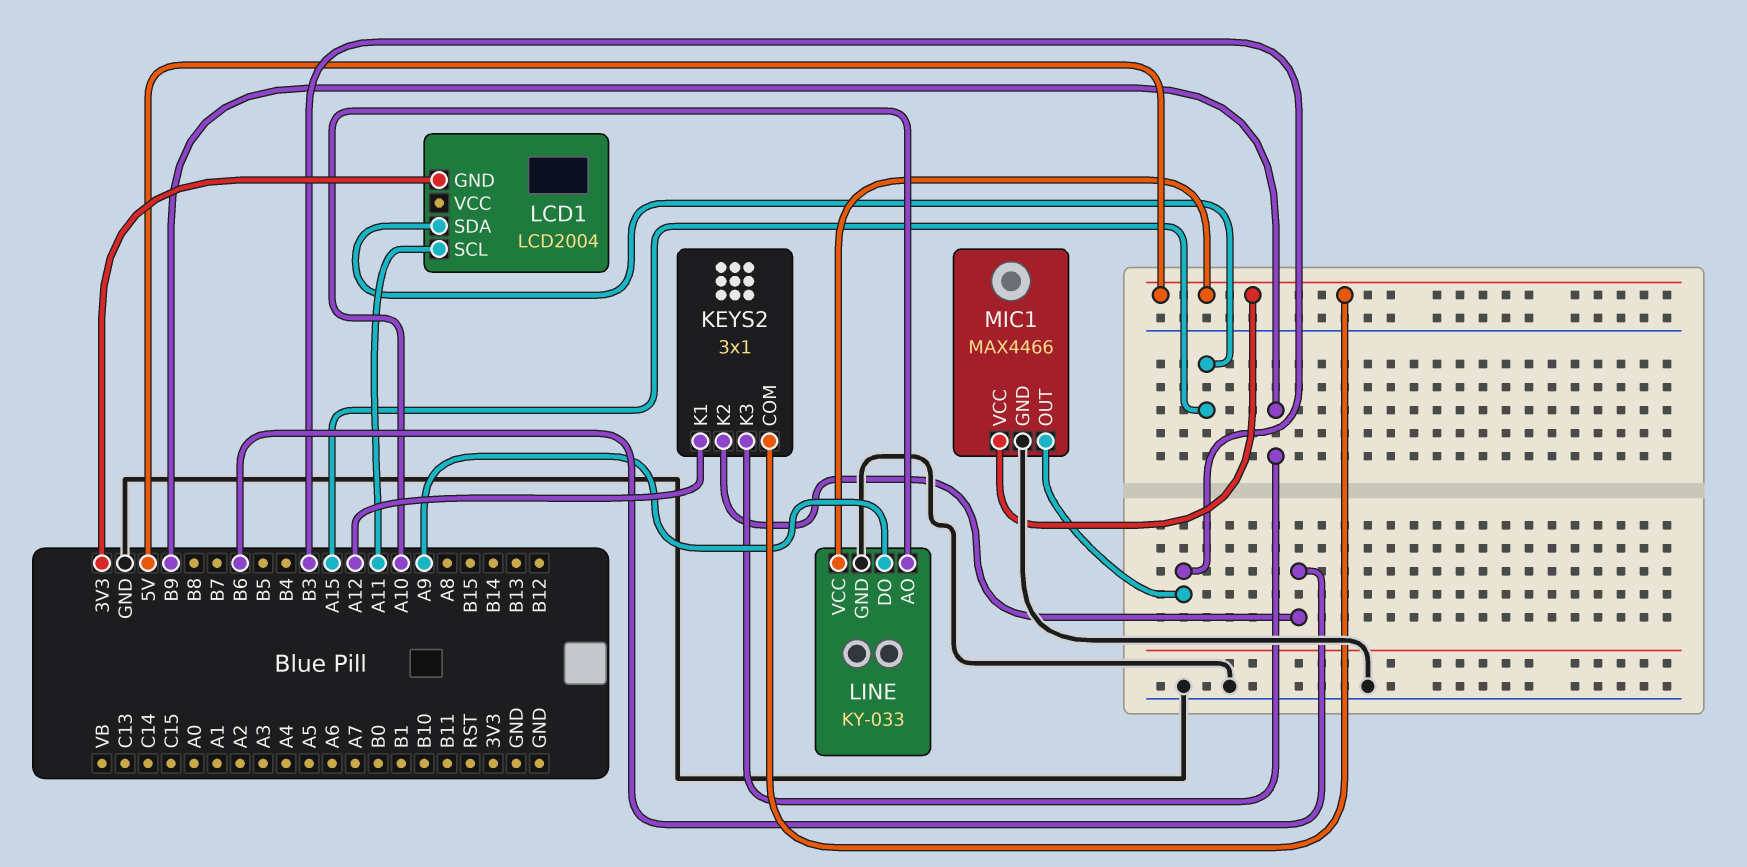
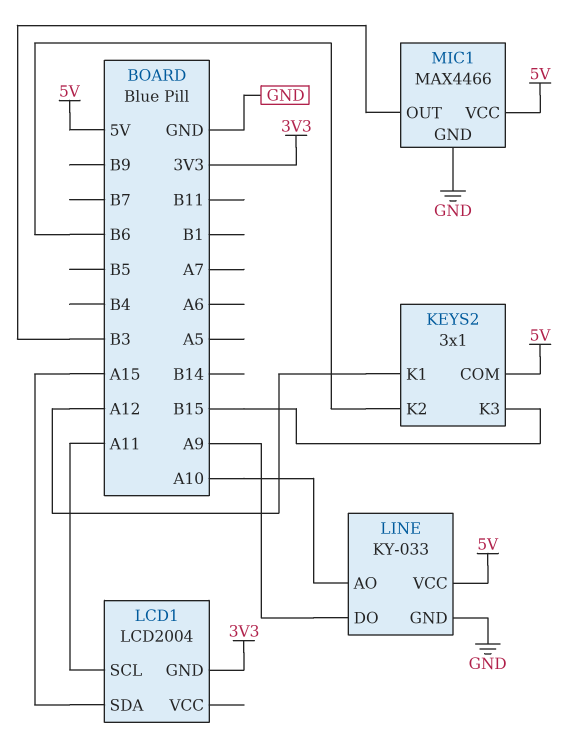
KEYS2 pin K3: B9 -> B15

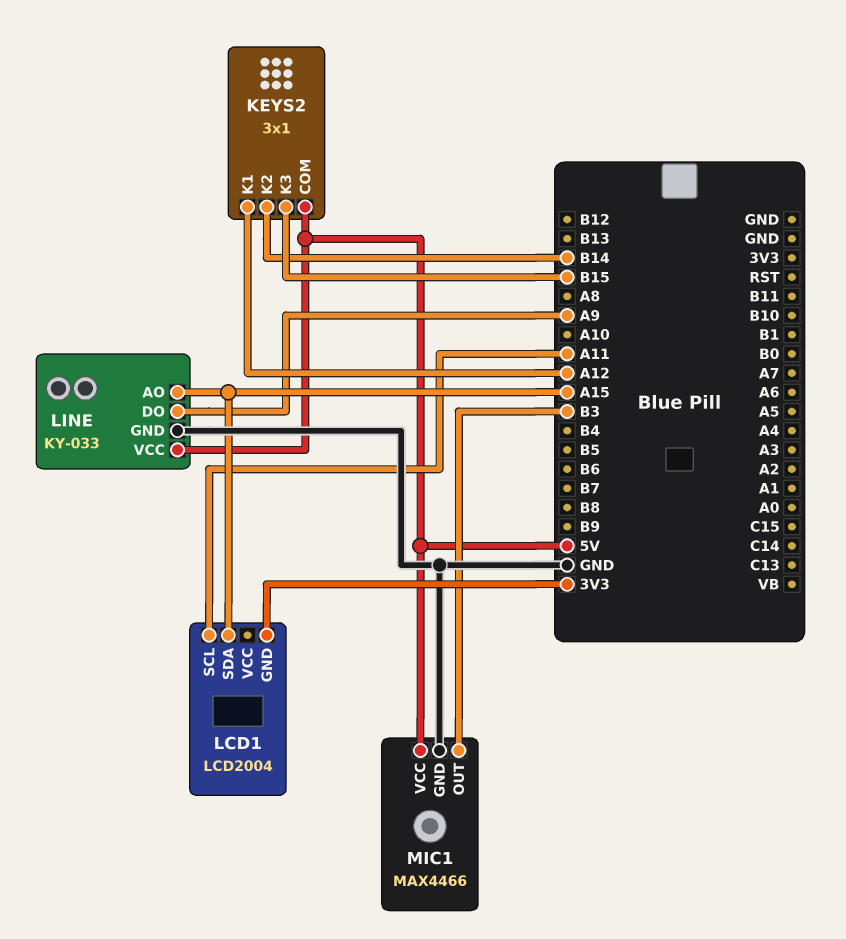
KEYS2 pin K2: B6 -> B14
LINE pin AO: A10 -> A15

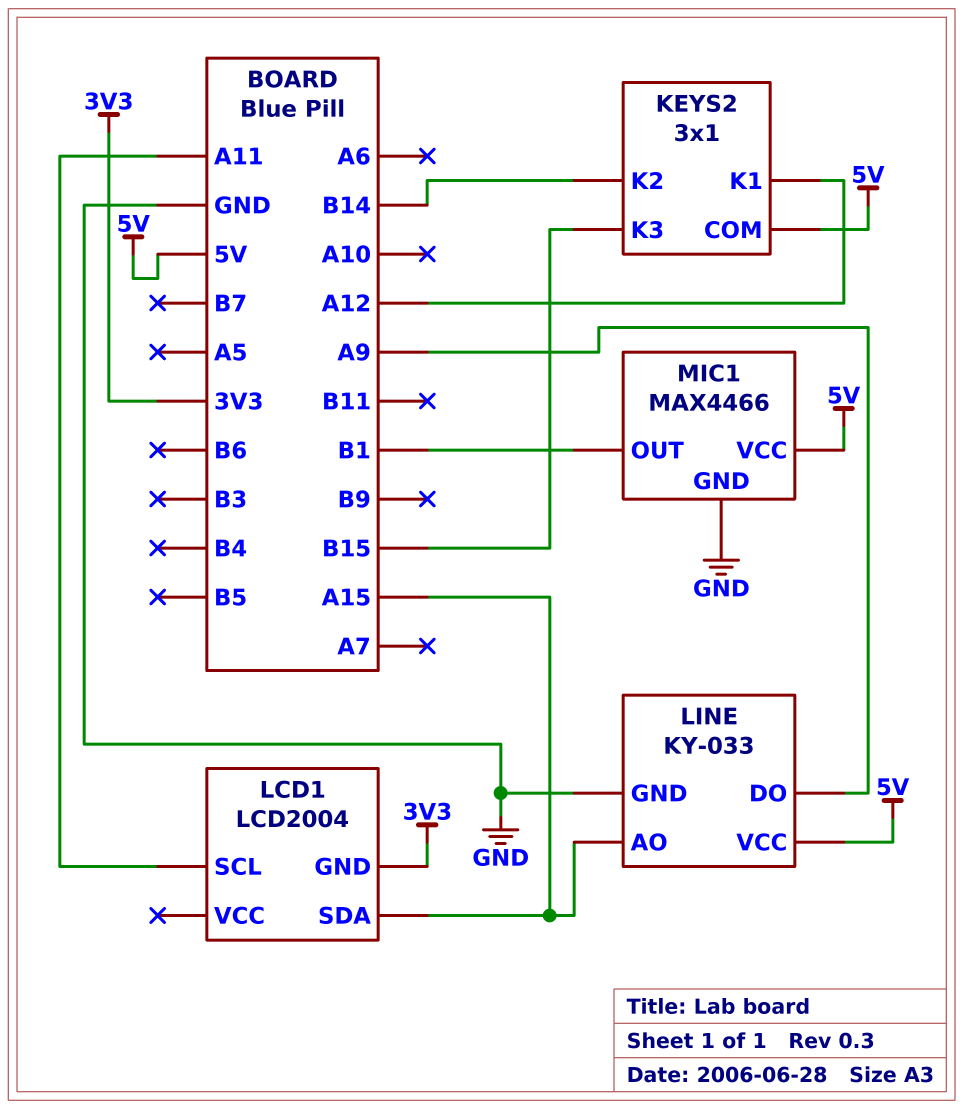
MIC1 pin OUT: B3 -> B1

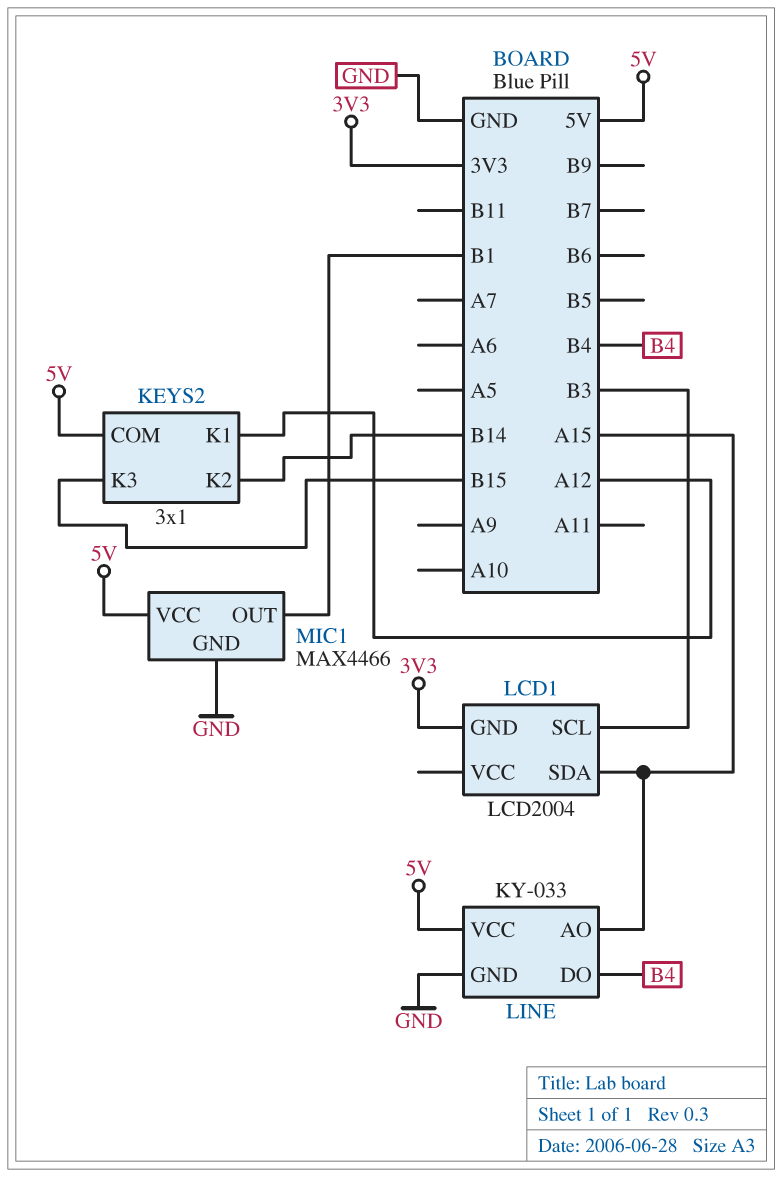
LCD1 pin SCL: A11 -> B3
LINE pin DO: A9 -> B4

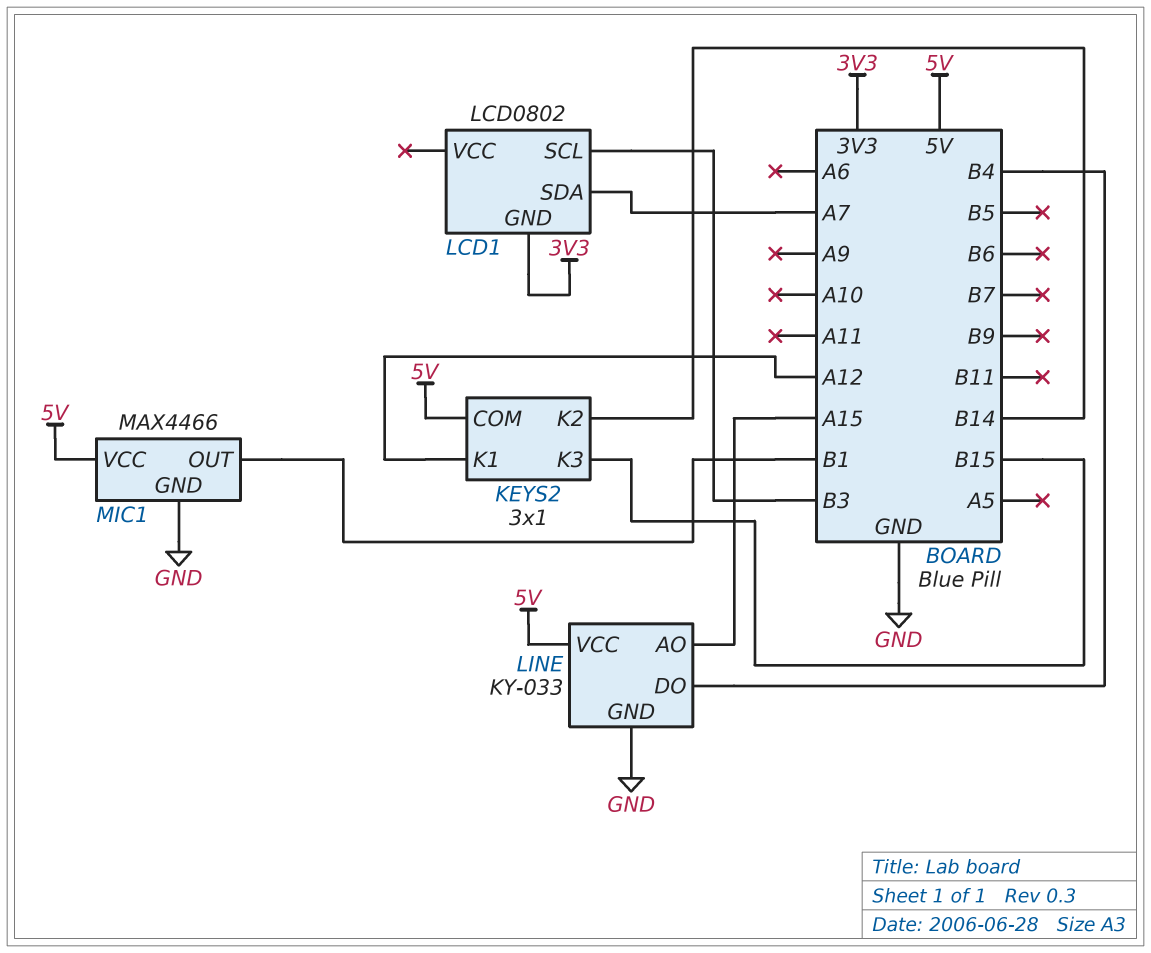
LCD1: LCD2004 -> LCD0802
LCD1 pin SDA: A15 -> A7

